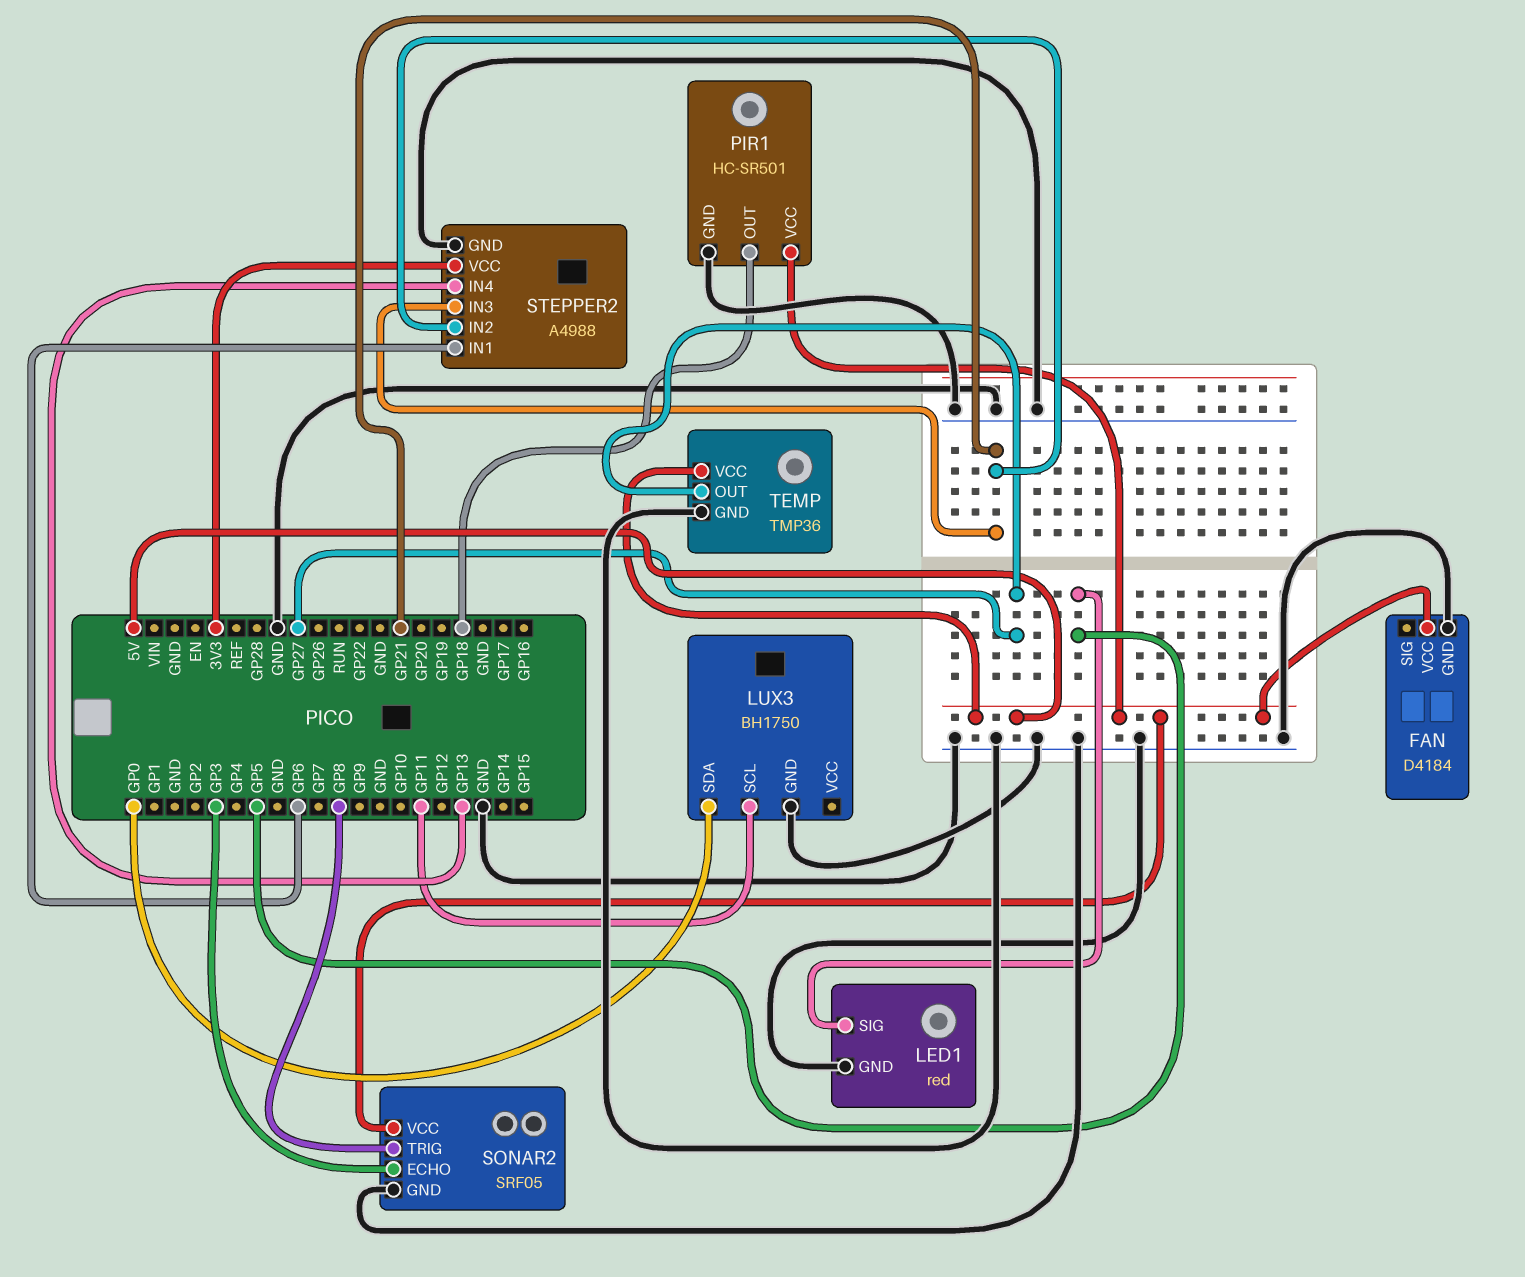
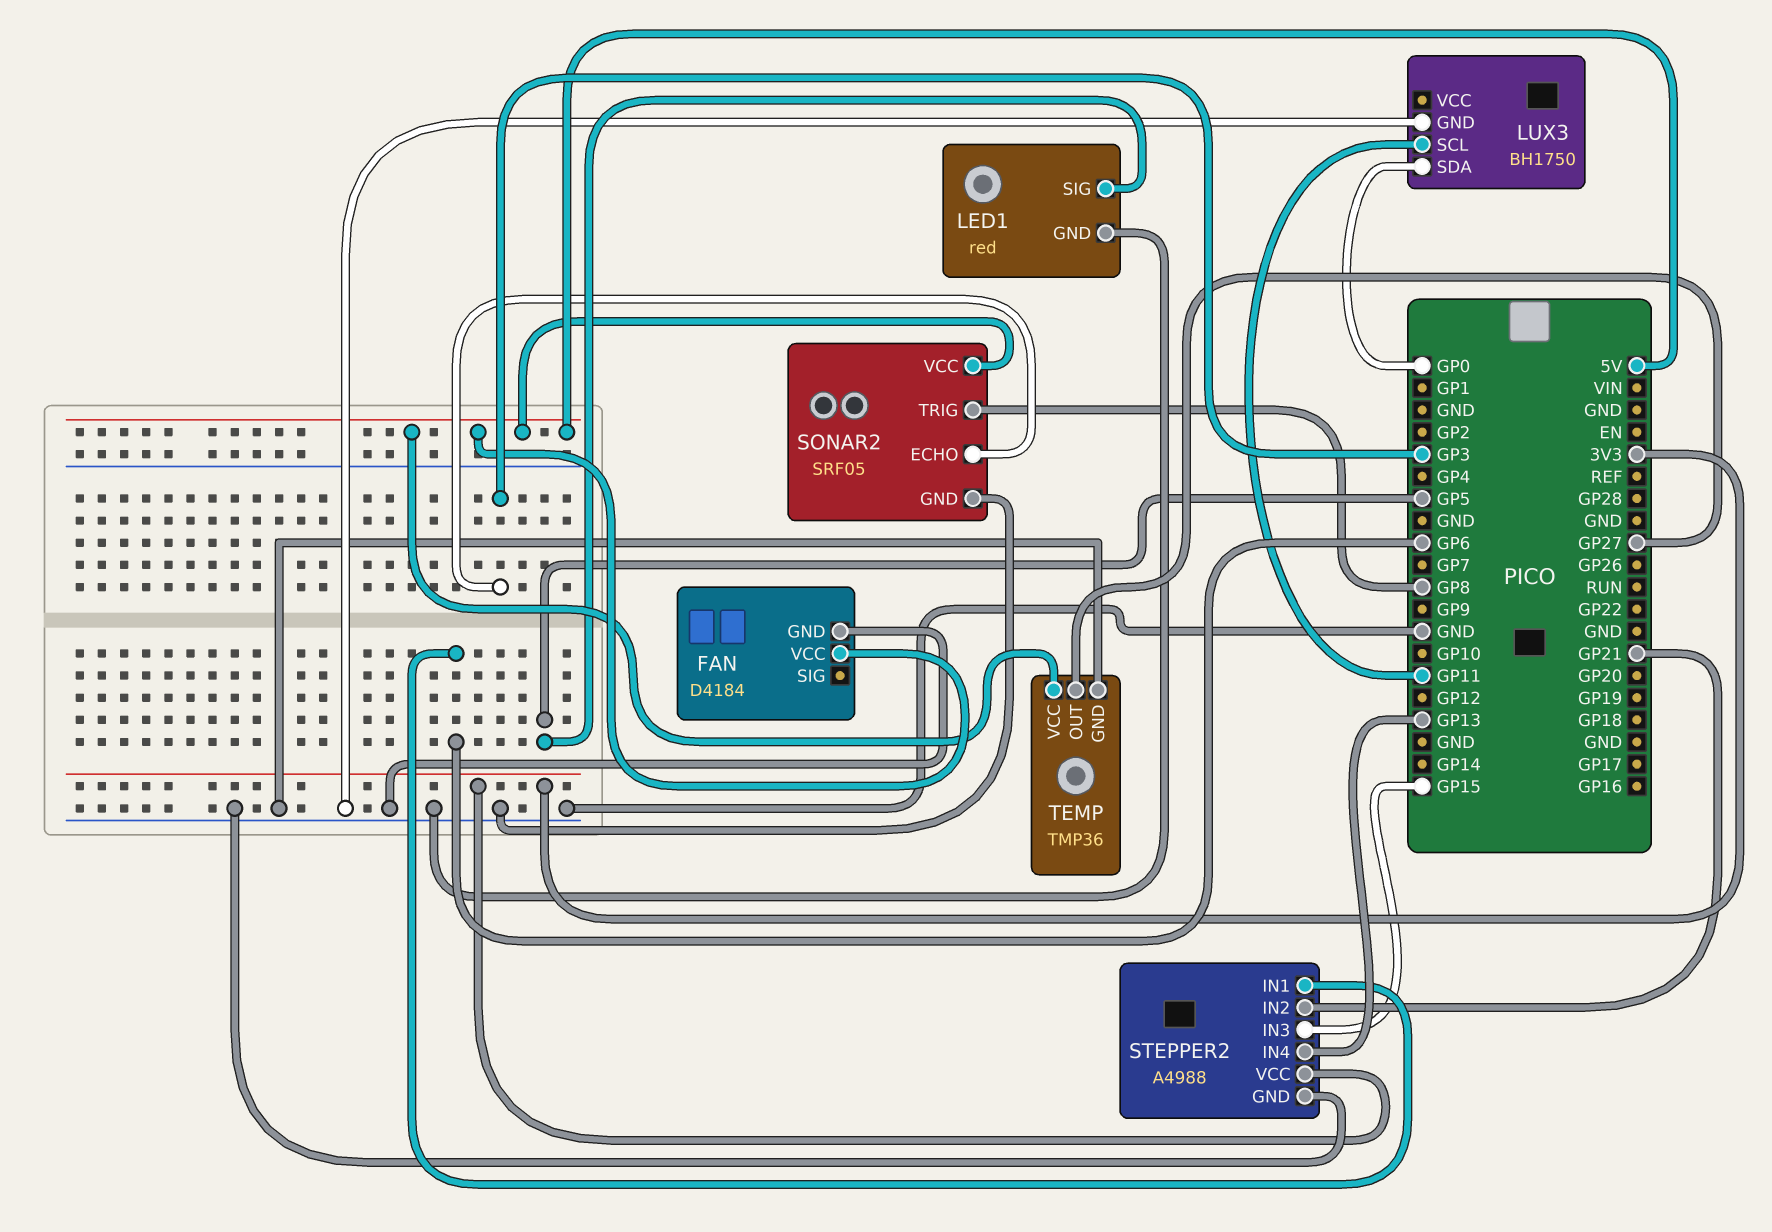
PIR1: HC-SR501 -> none
PIR1 pin GND: GND -> none
PIR1 pin OUT: GP18 -> none
PIR1 pin VCC: 5V -> none
STEPPER2 pin IN3: GP21 -> GP15

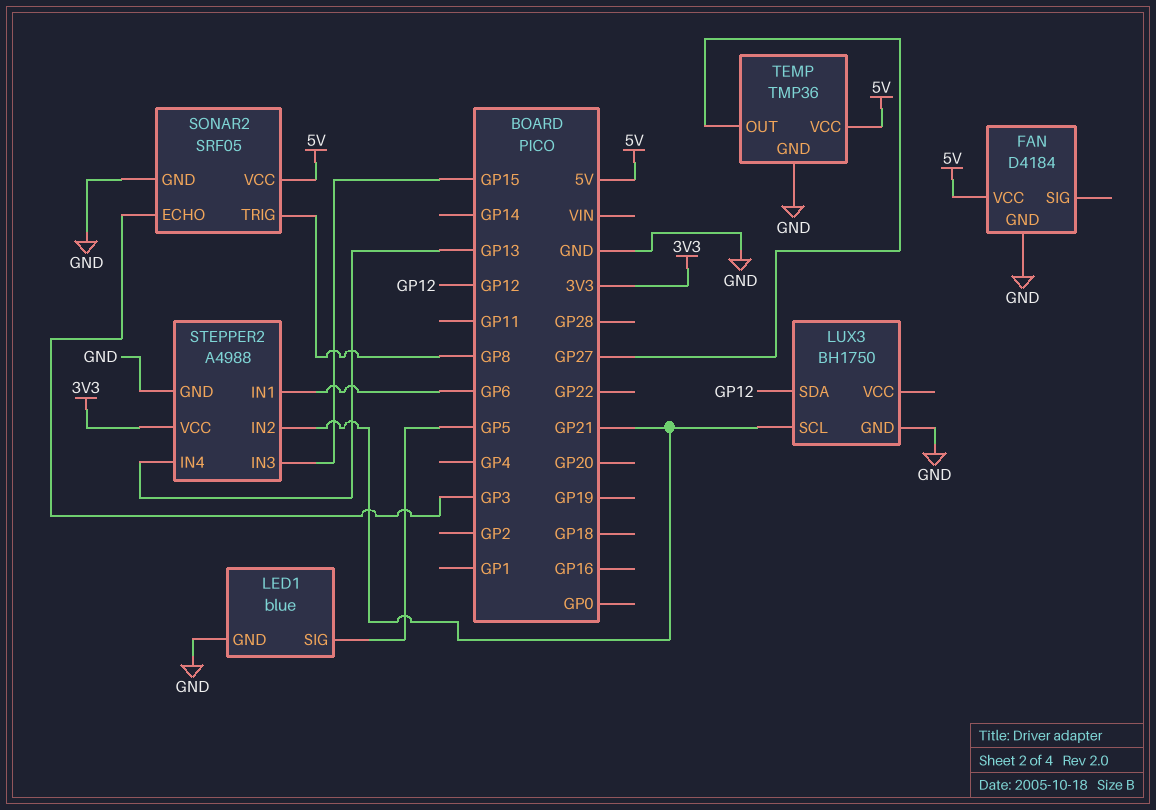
LED1: red -> blue
LUX3 pin SCL: GP11 -> GP21
LUX3 pin SDA: GP0 -> GP12

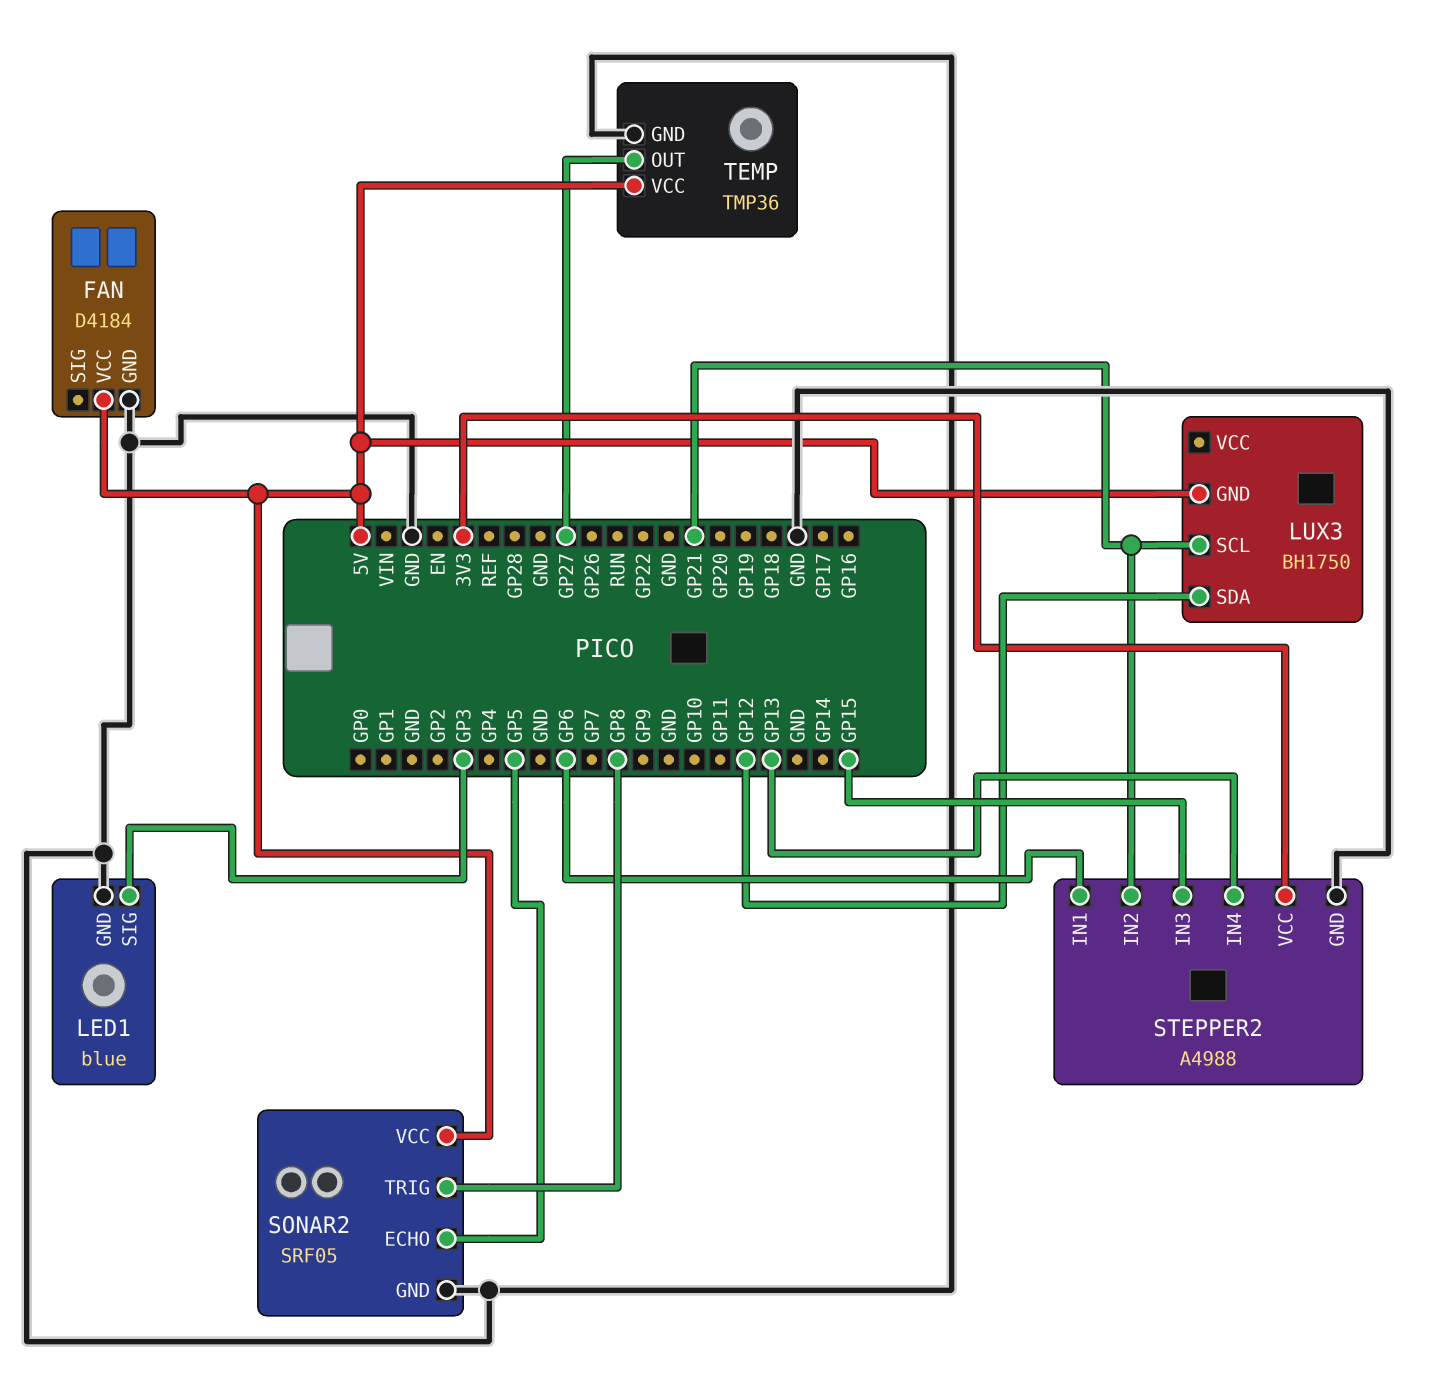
LED1 pin SIG: GP5 -> GP3
LUX3 pin GND: GND -> 5V
SONAR2 pin ECHO: GP3 -> GP5

